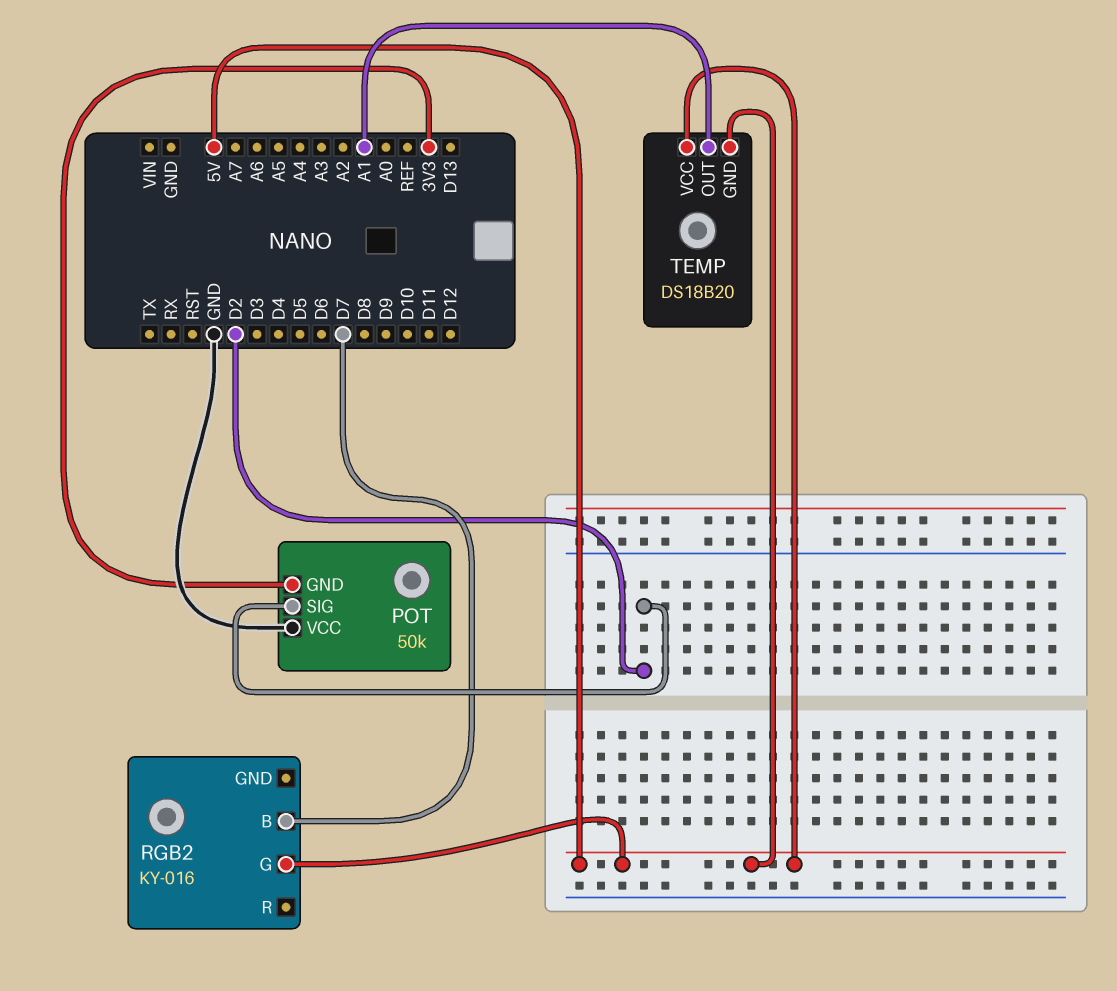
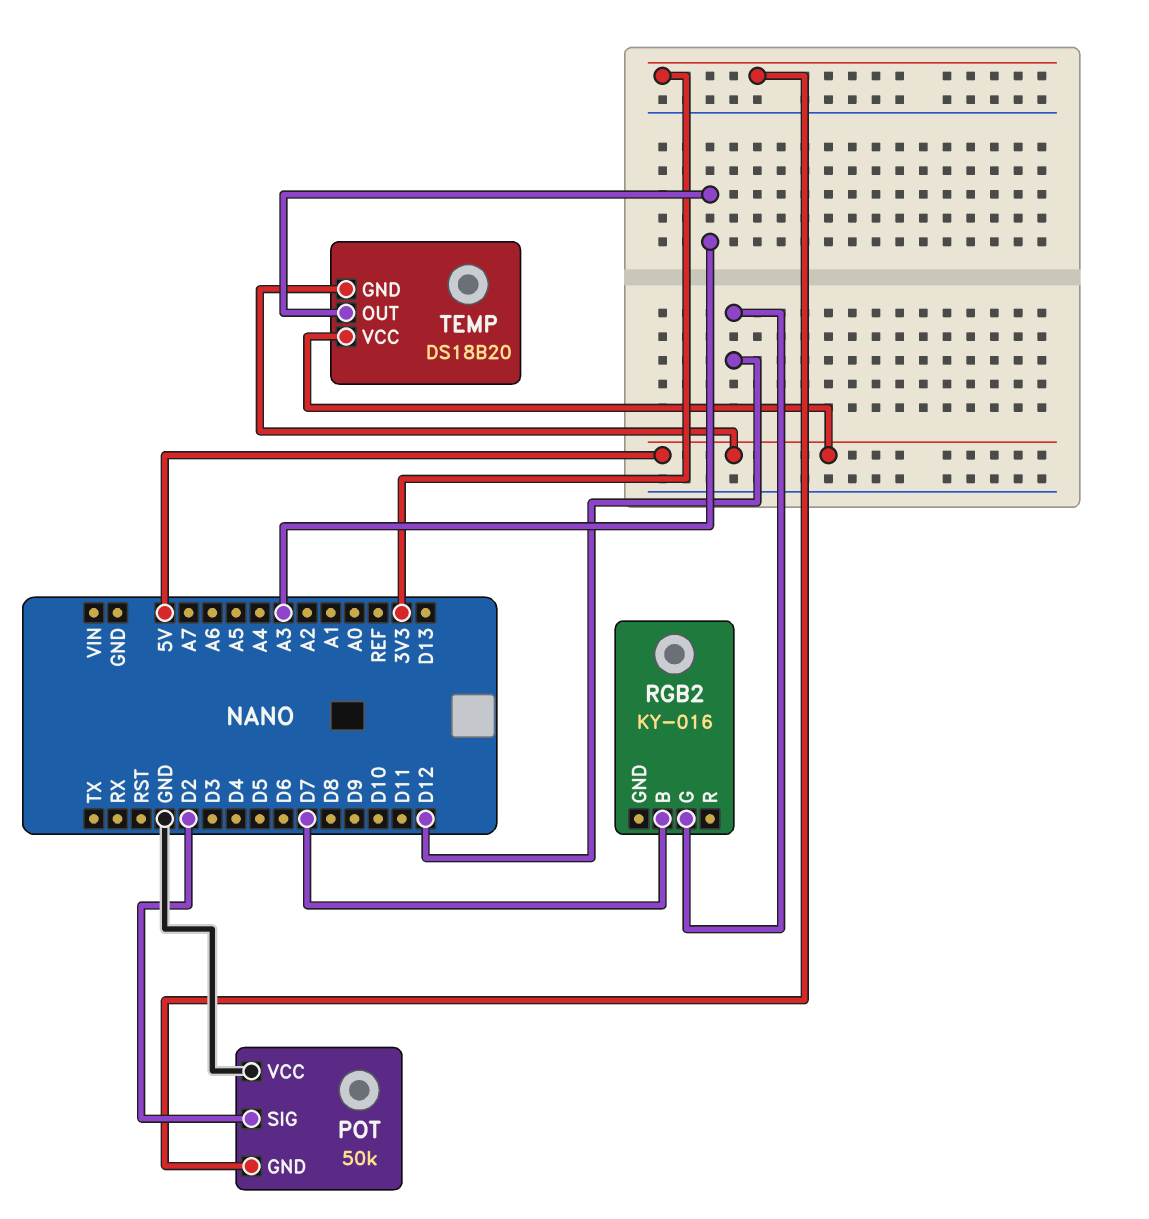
RGB2 pin G: 5V -> D12
TEMP pin OUT: A1 -> A3

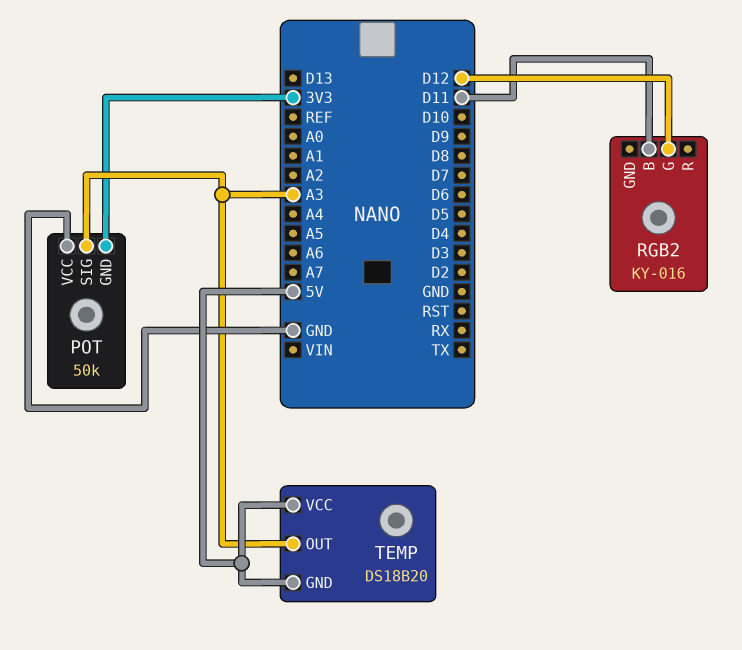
POT pin SIG: D2 -> A3
RGB2 pin B: D7 -> D11

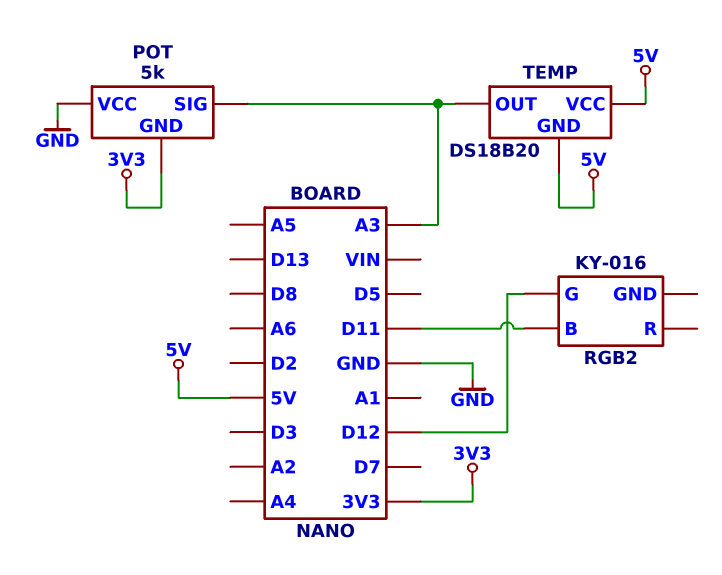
POT: 50k -> 5k

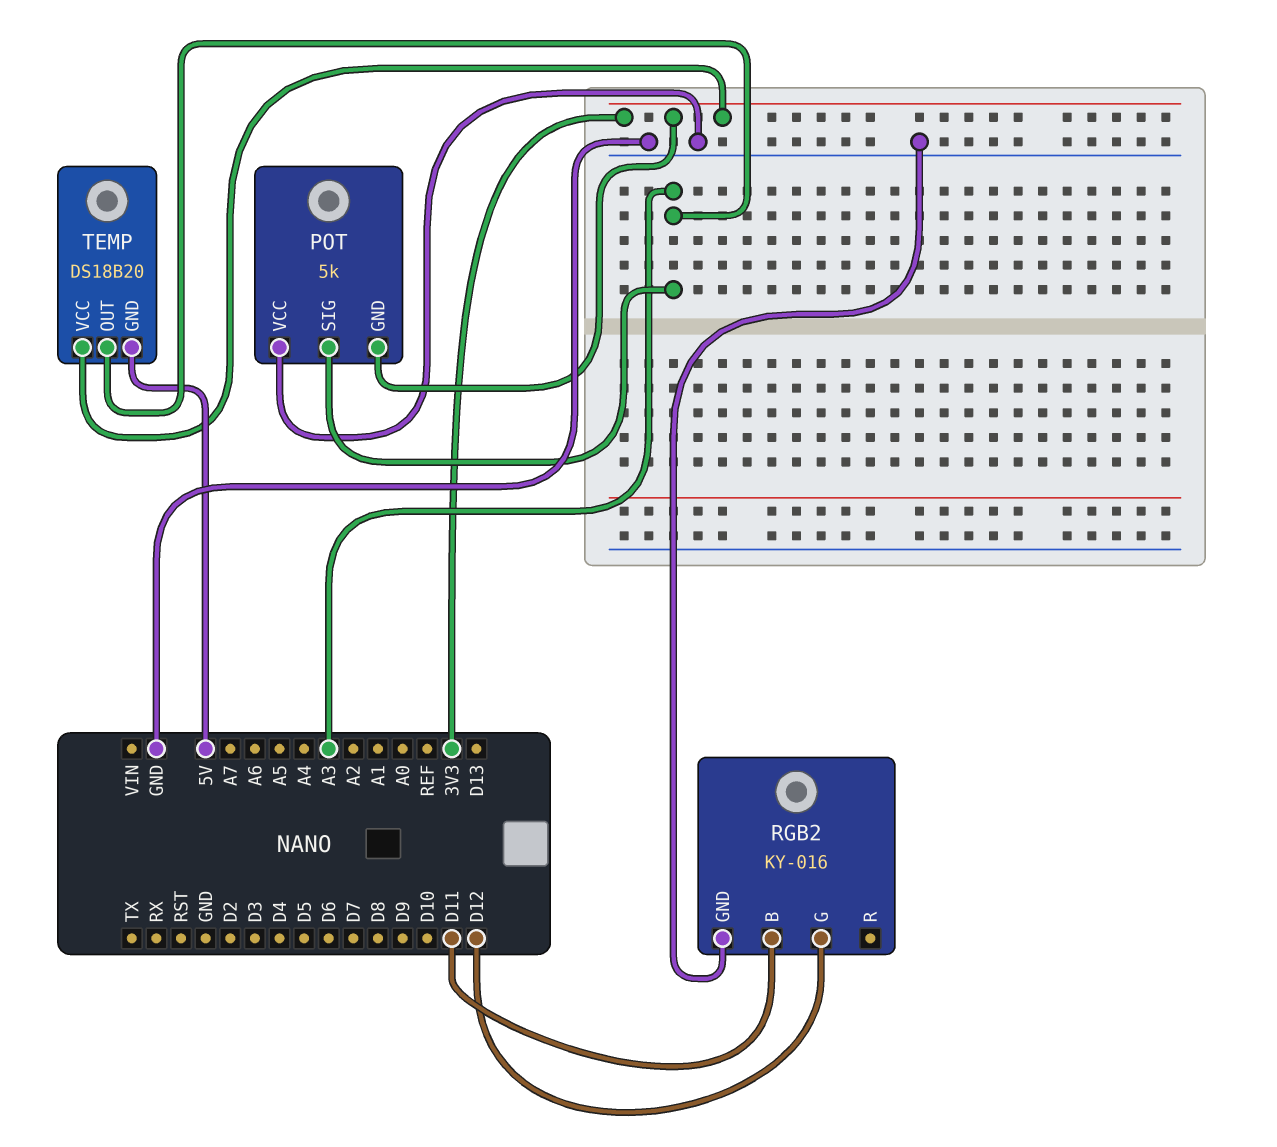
RGB2 pin GND: none -> GND
TEMP pin VCC: 5V -> 3V3

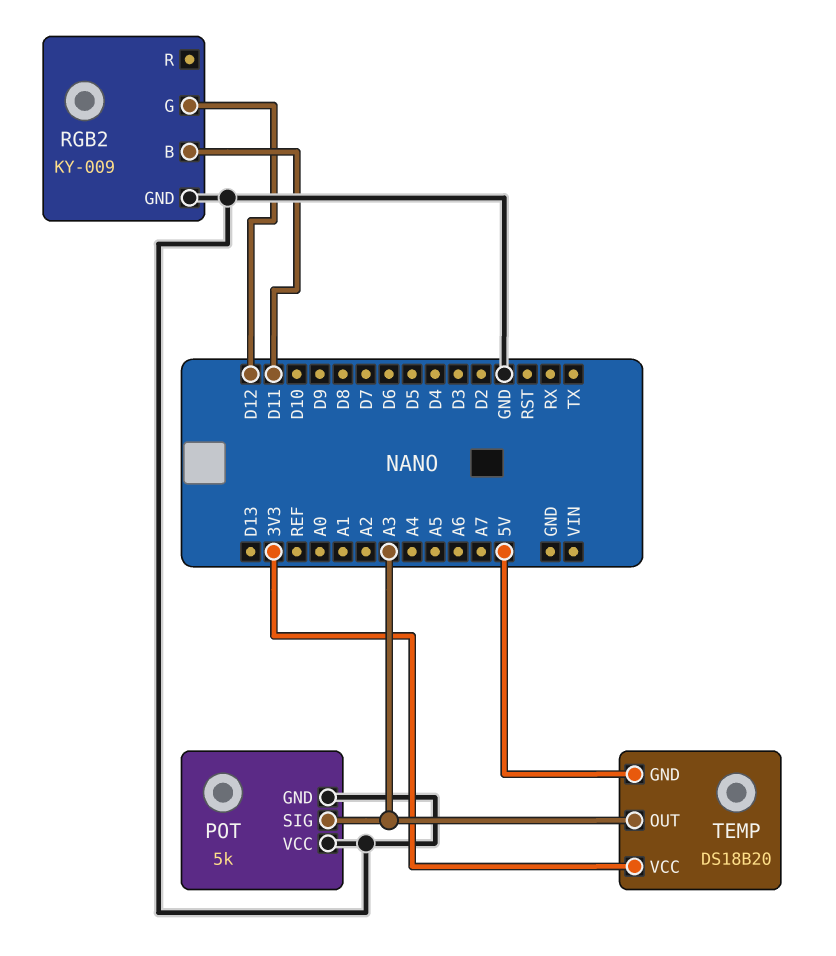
POT pin GND: 3V3 -> GND
RGB2: KY-016 -> KY-009

